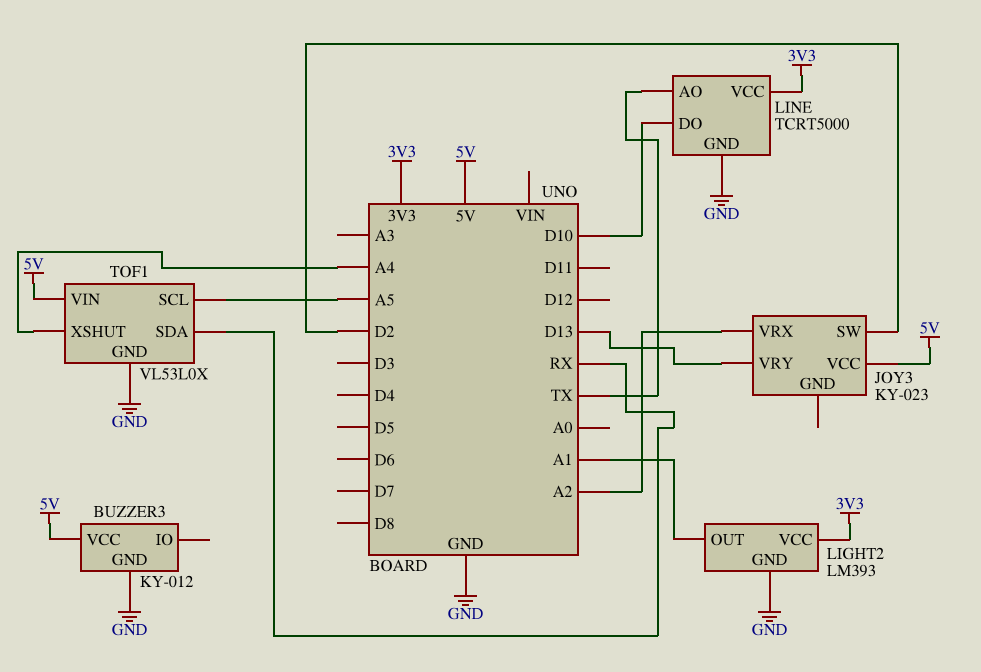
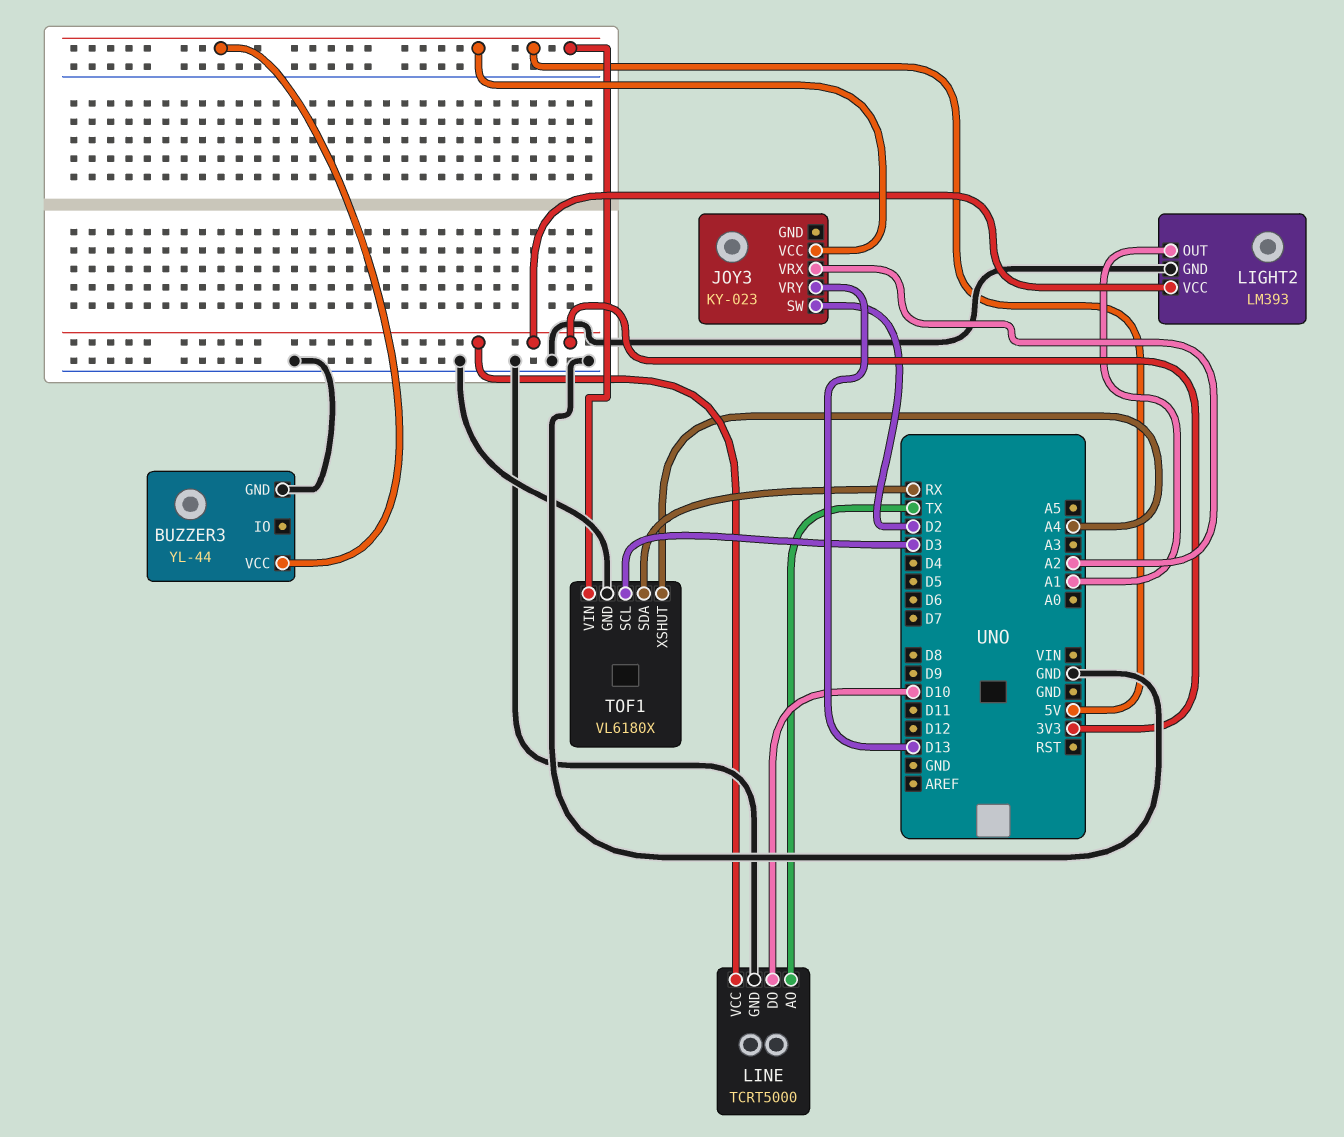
BUZZER3: KY-012 -> YL-44
TOF1: VL53L0X -> VL6180X
TOF1 pin SCL: A5 -> D3

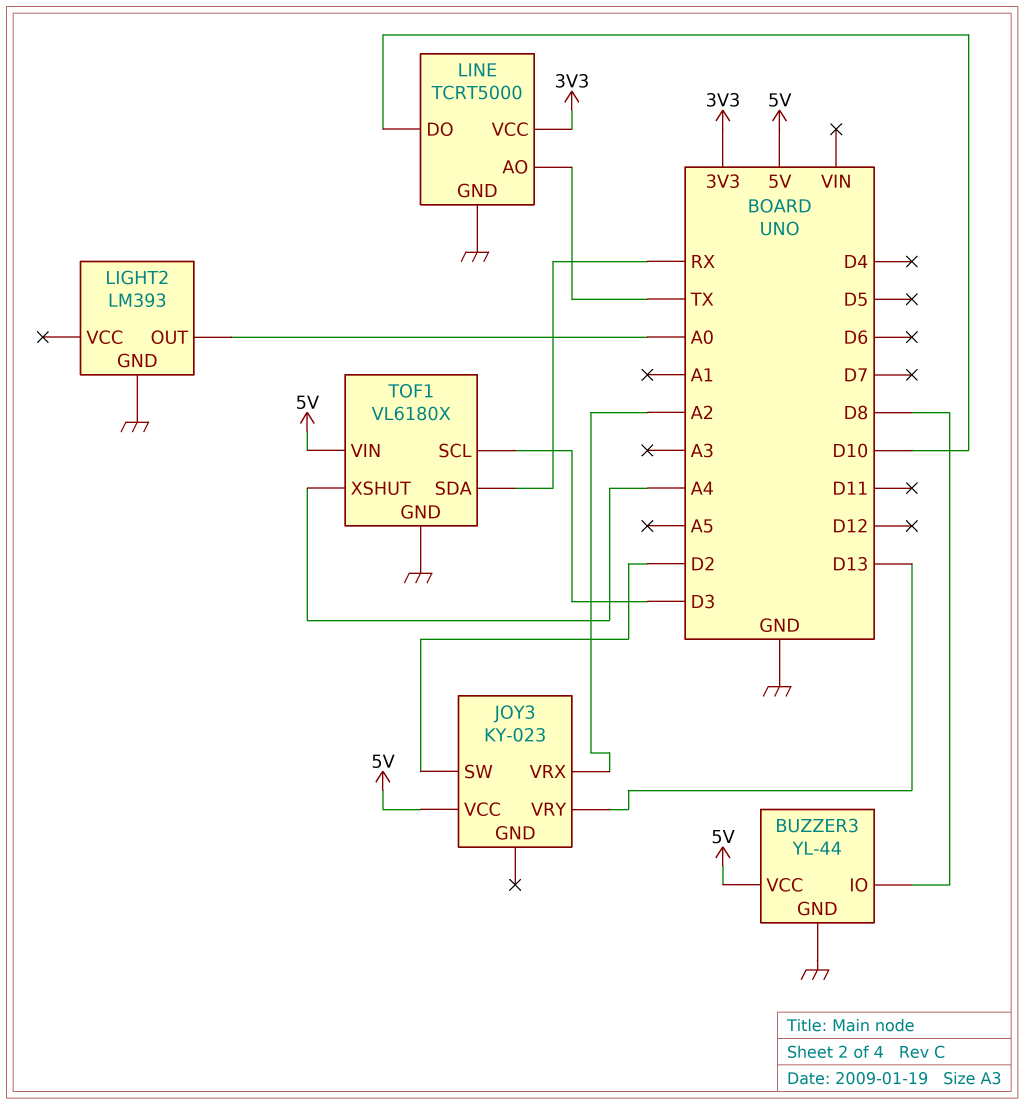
BUZZER3 pin IO: none -> D8
LIGHT2 pin OUT: A1 -> A0
LIGHT2 pin VCC: 3V3 -> none

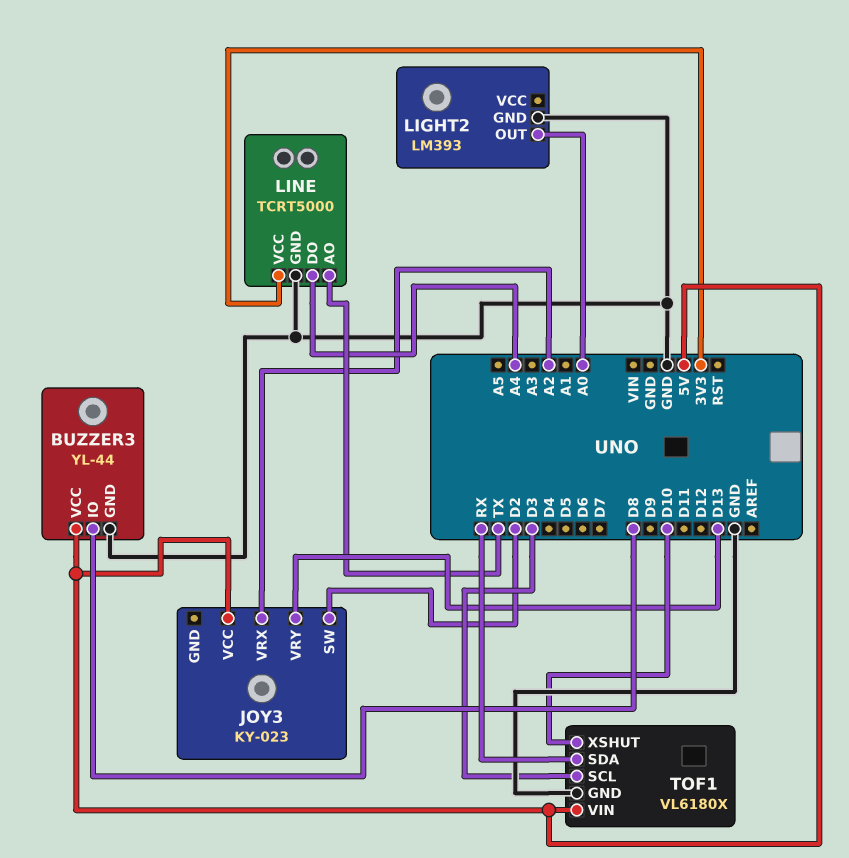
LINE pin DO: D10 -> A4
TOF1 pin XSHUT: A4 -> D10

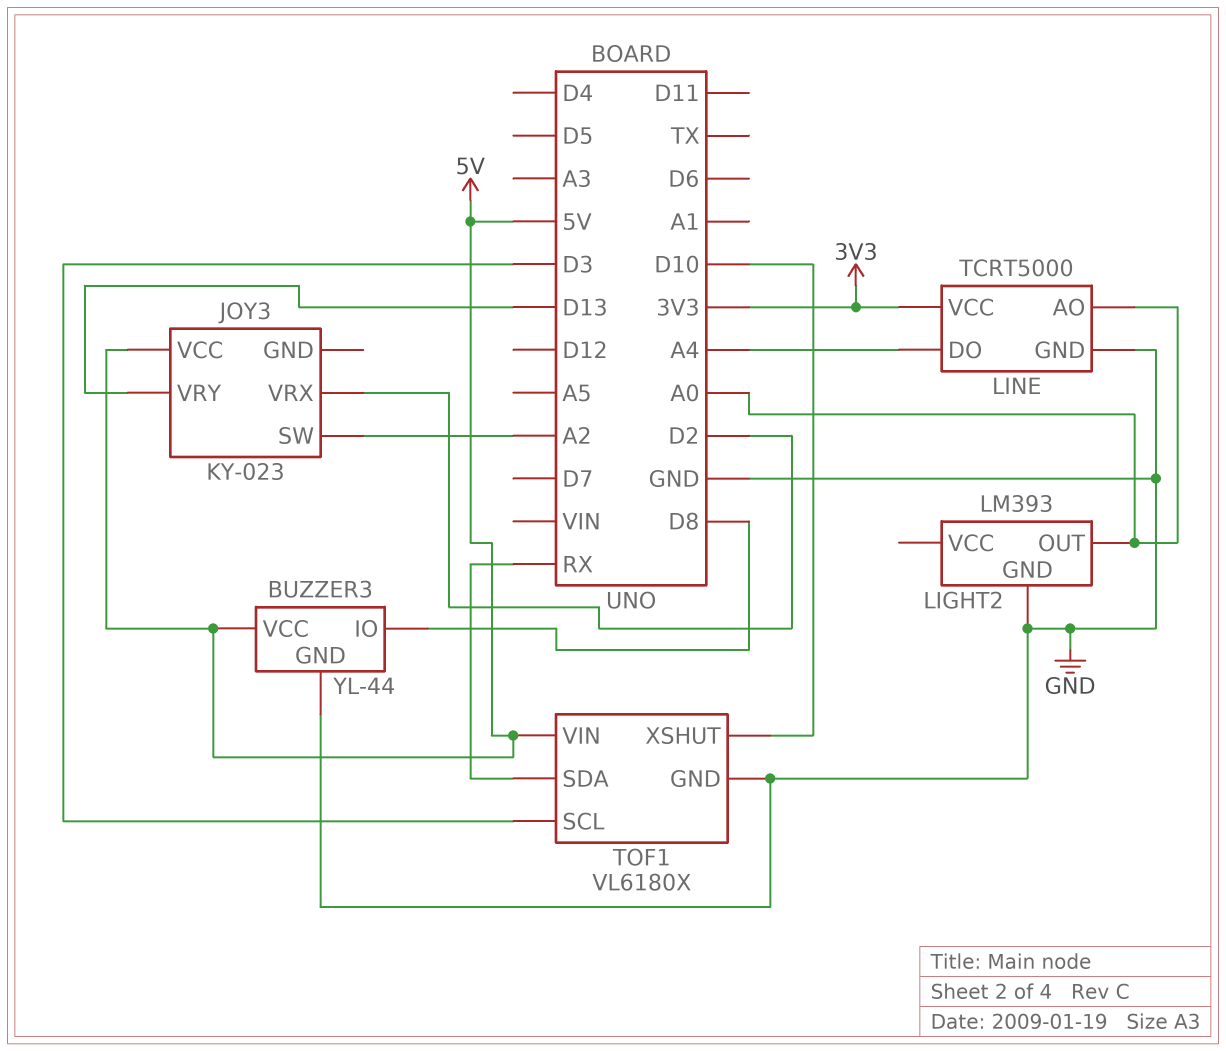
JOY3 pin SW: D2 -> A2
JOY3 pin VRX: A2 -> D2
LINE pin AO: TX -> A0

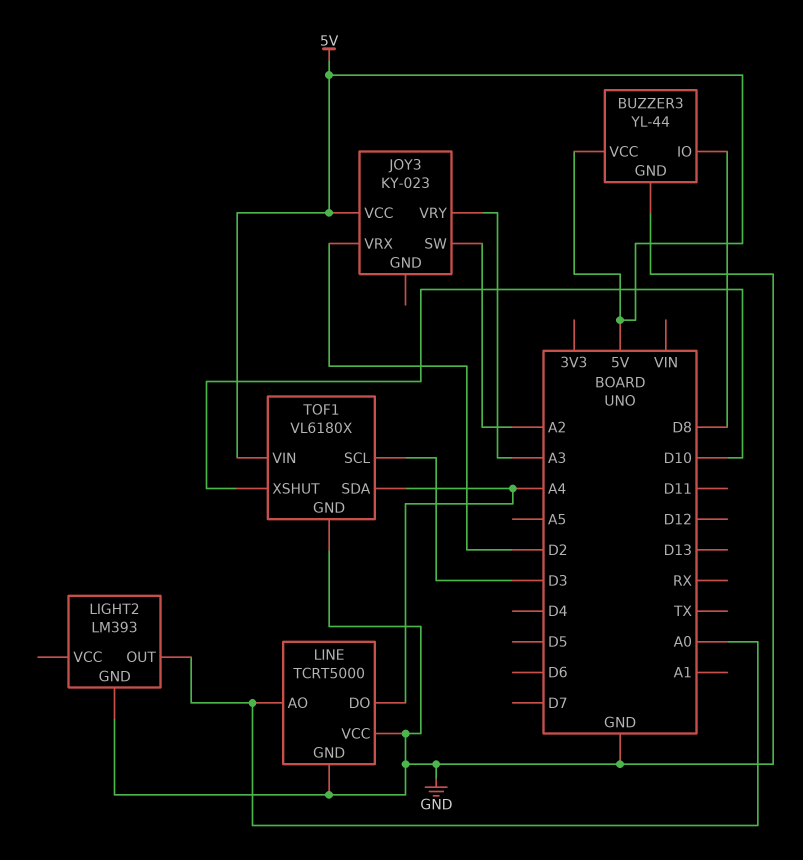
JOY3 pin VRY: D13 -> A3
LINE pin VCC: 3V3 -> GND
TOF1 pin SDA: RX -> A4

